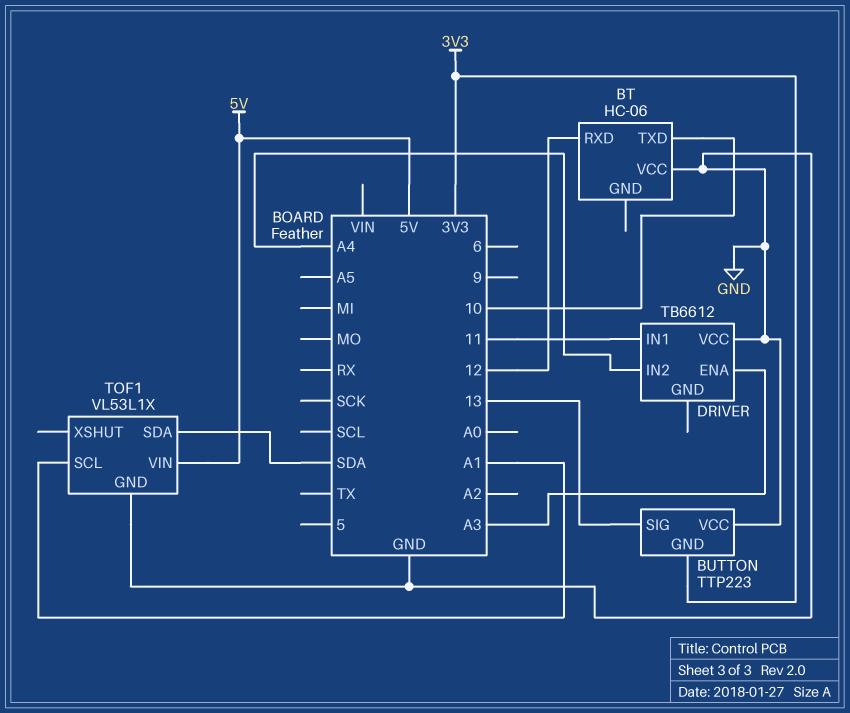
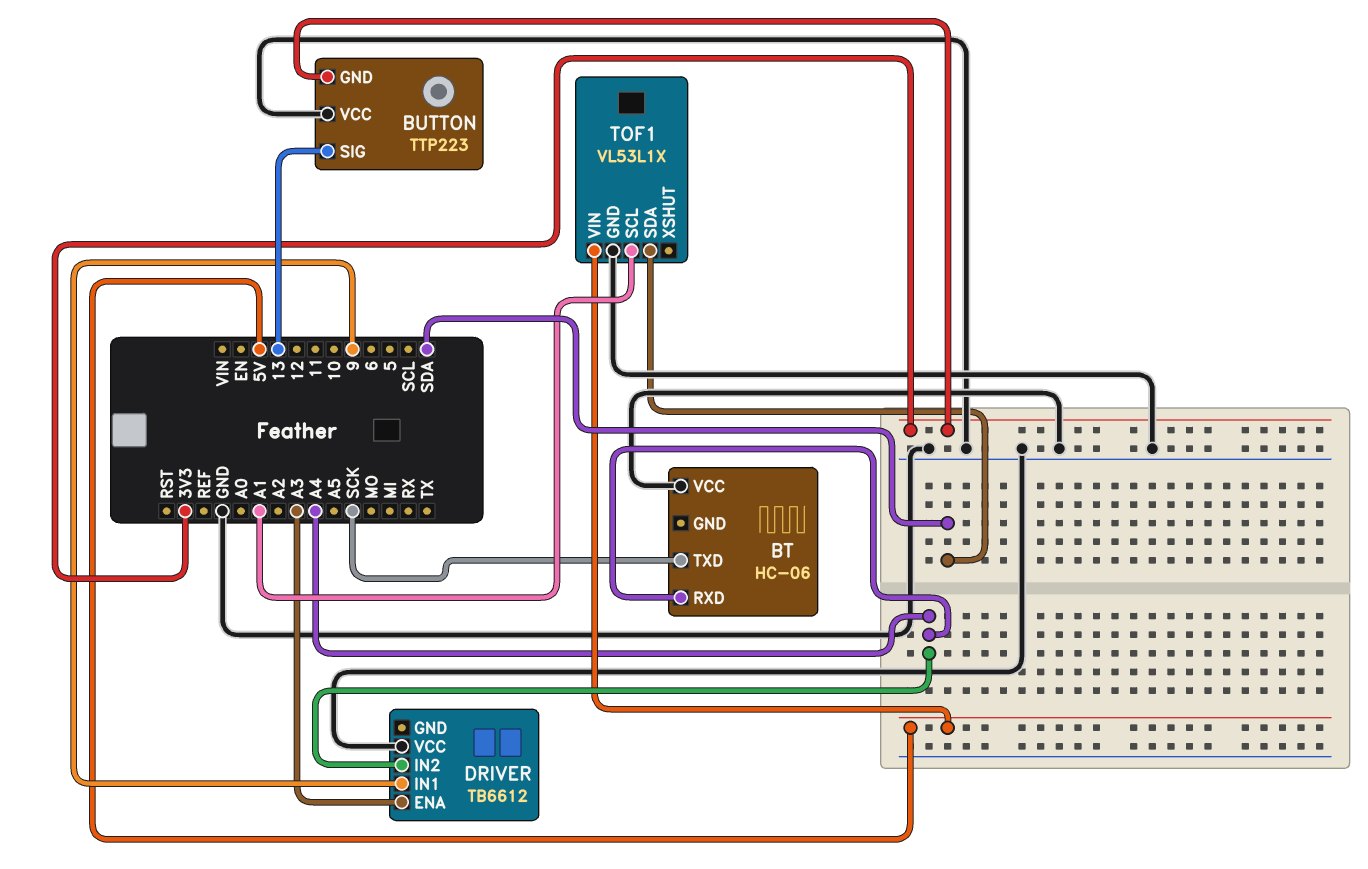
BT pin RXD: 12 -> A4
BT pin TXD: 10 -> SCK
DRIVER pin IN1: 11 -> 9

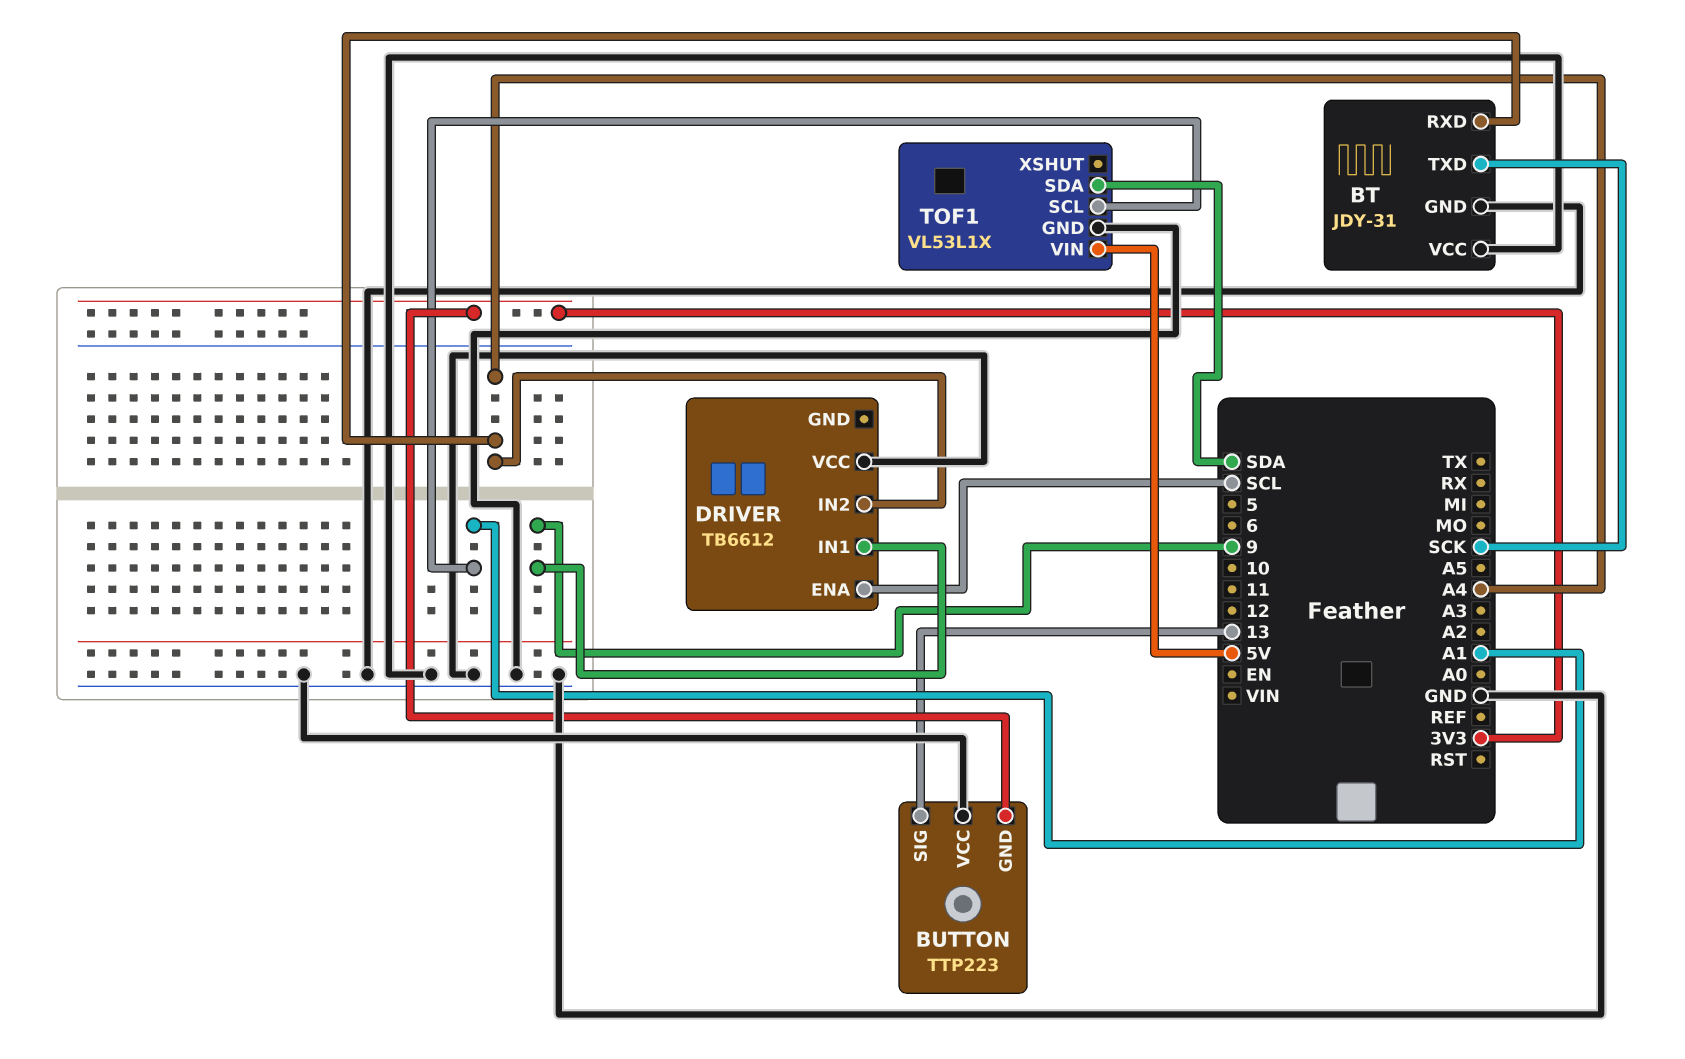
BT: HC-06 -> JDY-31
BT pin GND: none -> GND
DRIVER pin ENA: A3 -> SCL

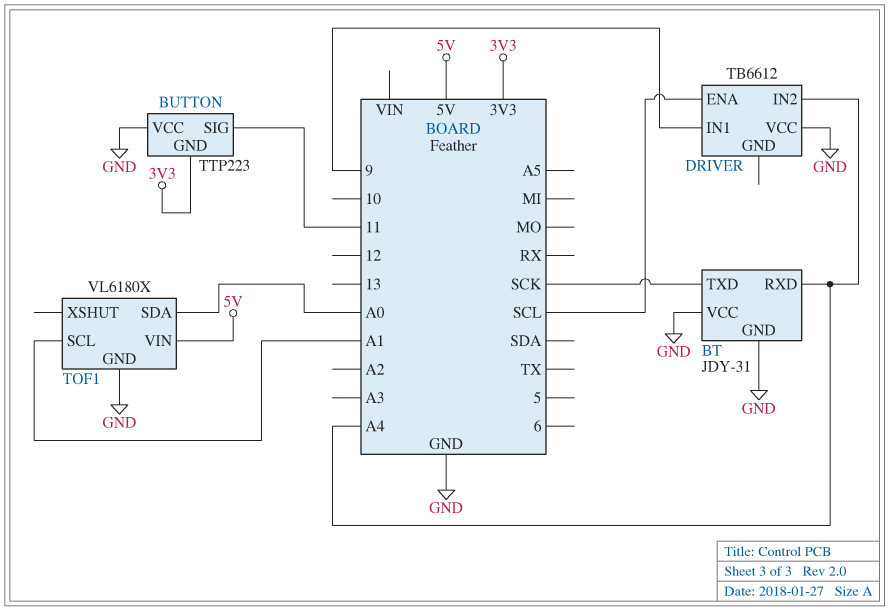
BUTTON pin SIG: 13 -> 11
TOF1: VL53L1X -> VL6180X
TOF1 pin SDA: SDA -> A0

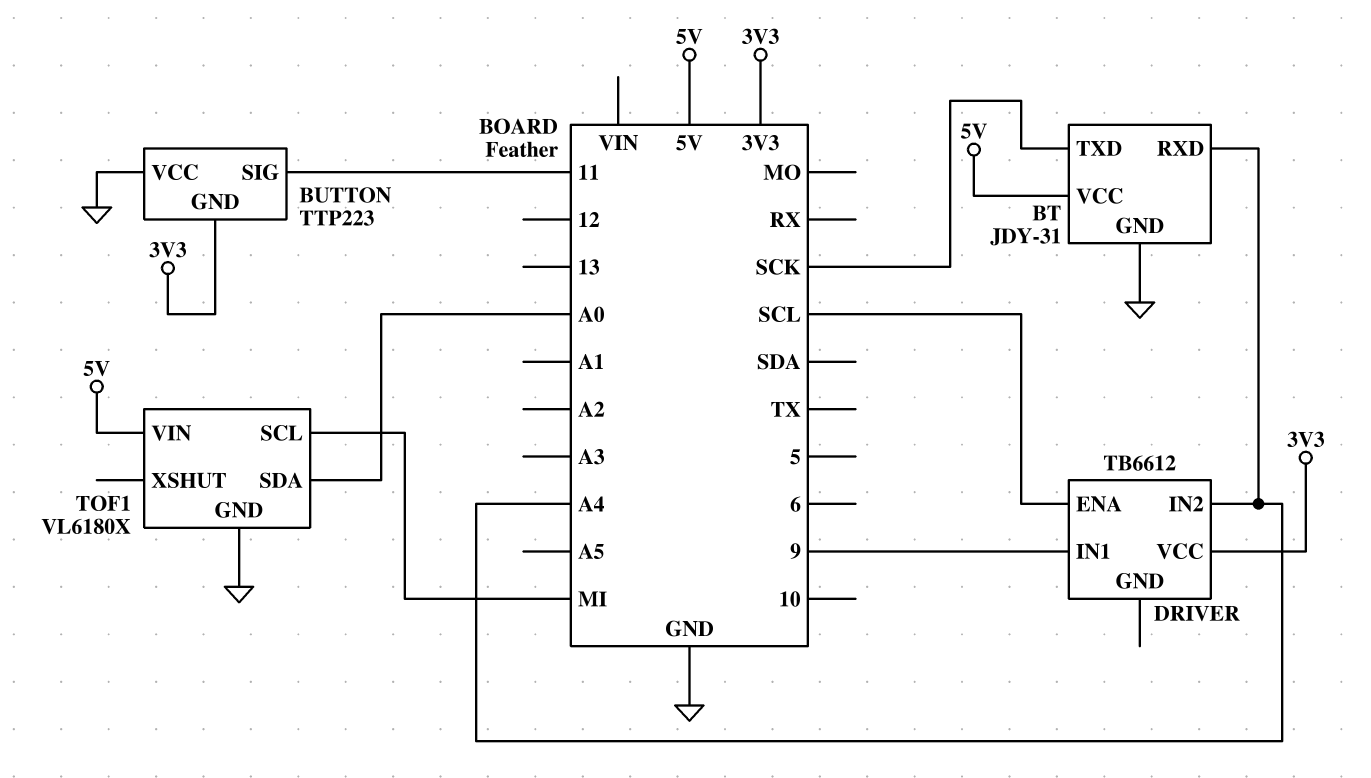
BT pin VCC: GND -> 5V
DRIVER pin VCC: GND -> 3V3
TOF1 pin SCL: A1 -> MI

